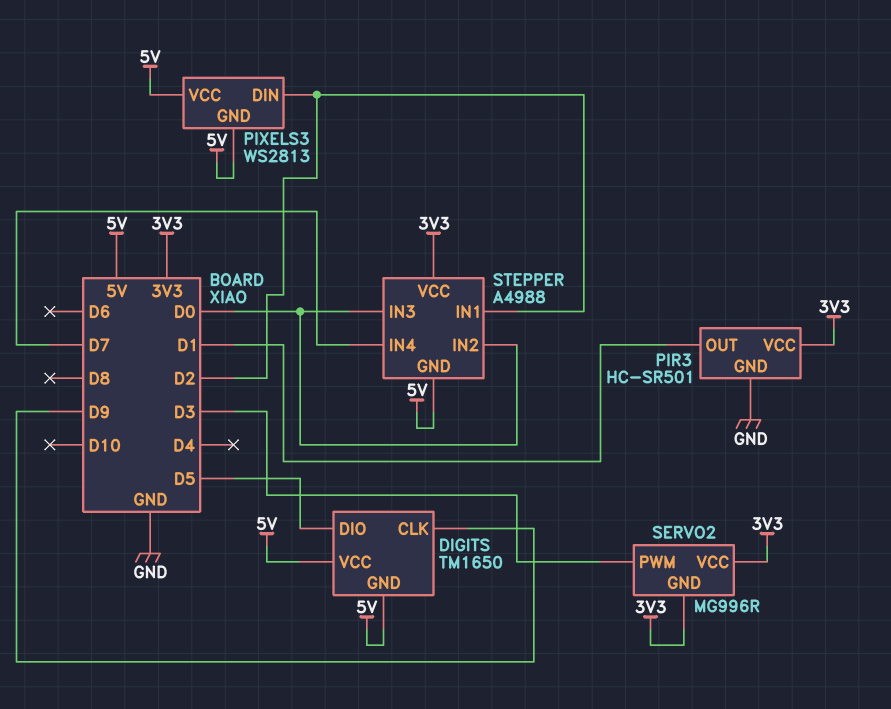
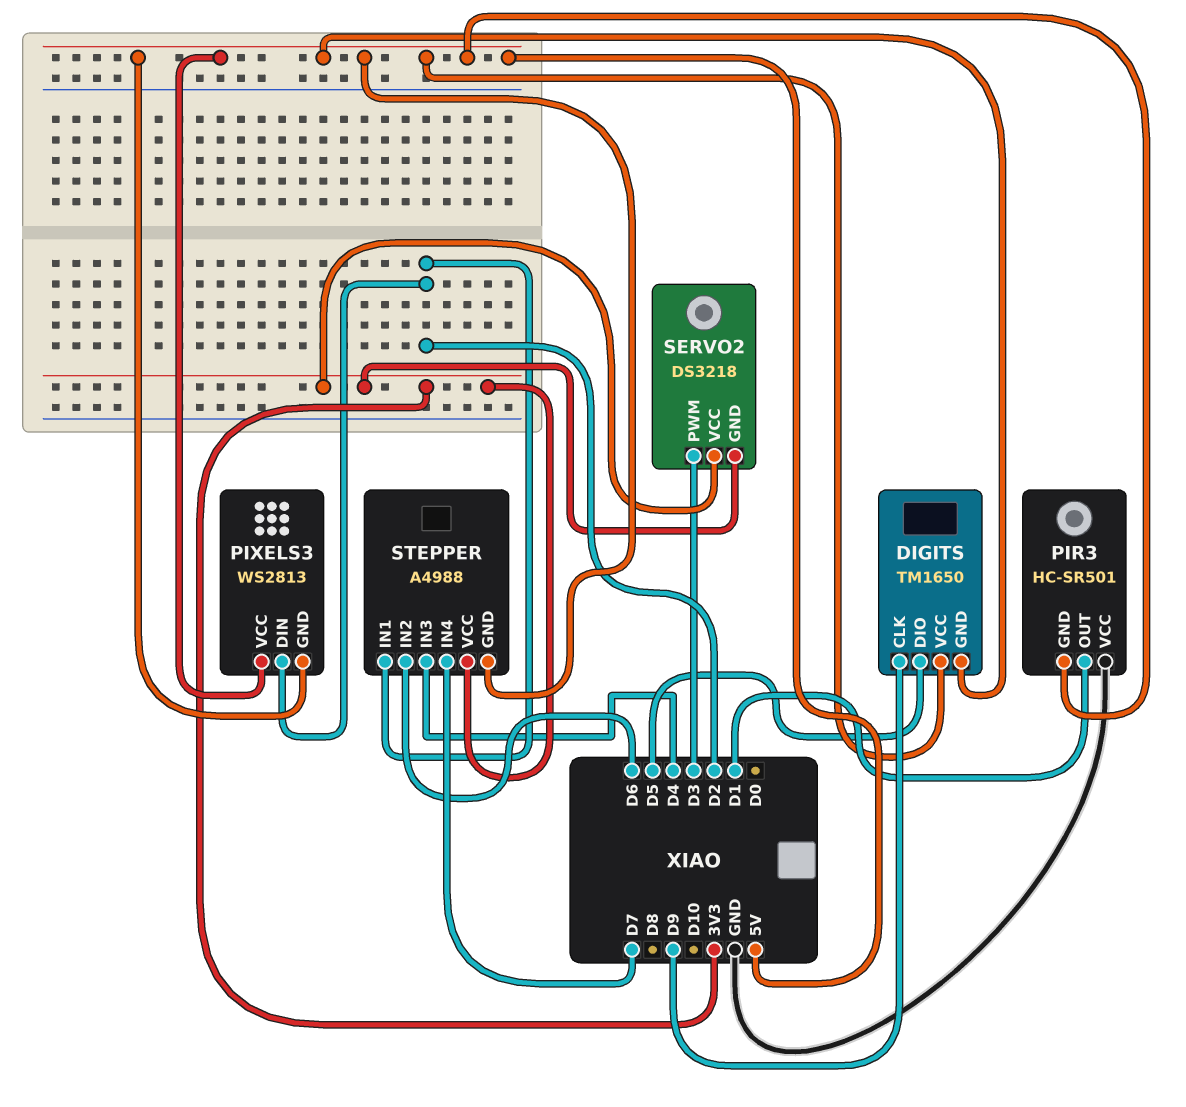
PIR3 pin GND: GND -> 5V
PIR3 pin VCC: 3V3 -> GND
SERVO2: MG996R -> DS3218
STEPPER pin IN2: D0 -> D6
STEPPER pin IN3: D0 -> D4

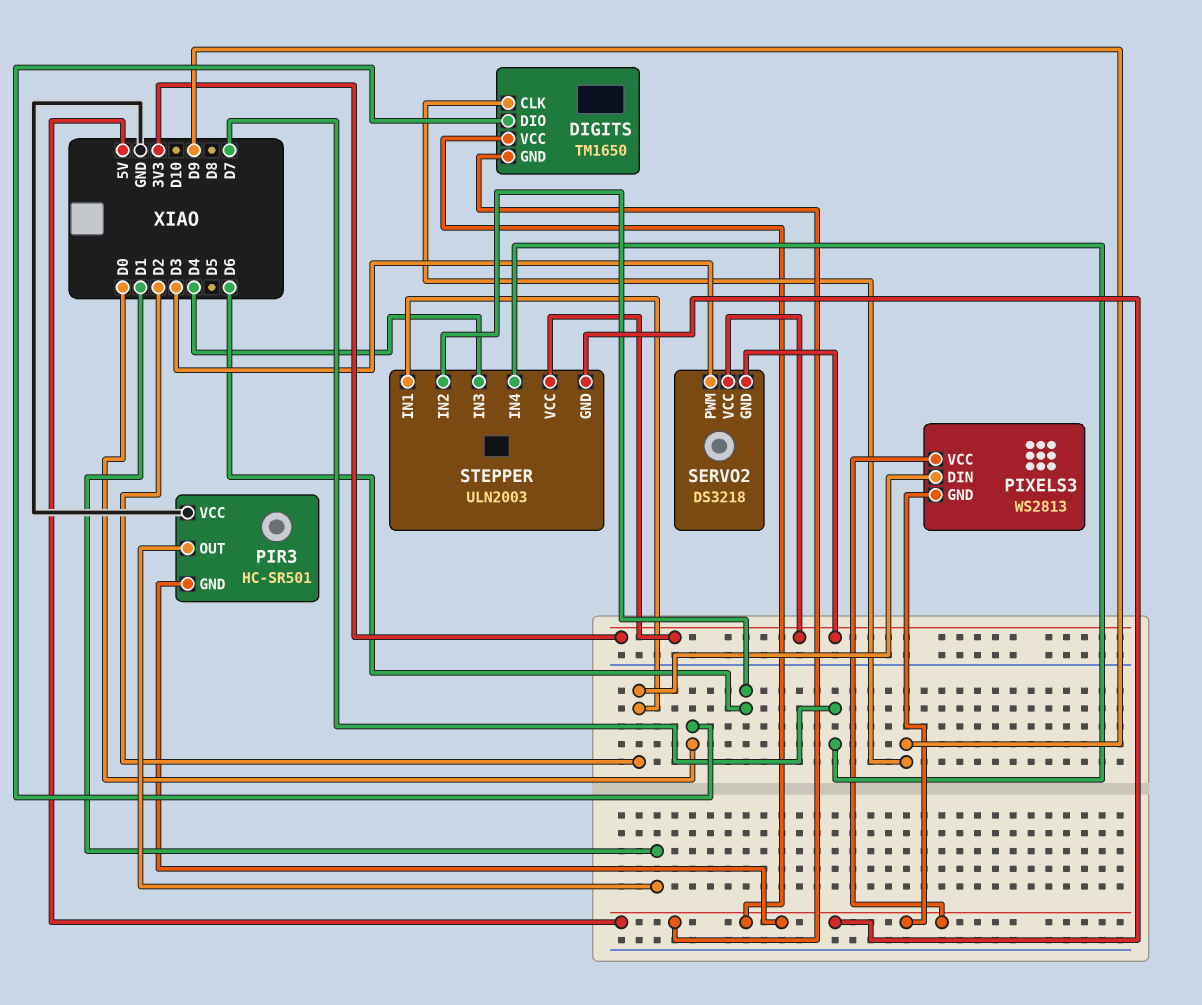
DIGITS pin DIO: D5 -> D0
STEPPER: A4988 -> ULN2003

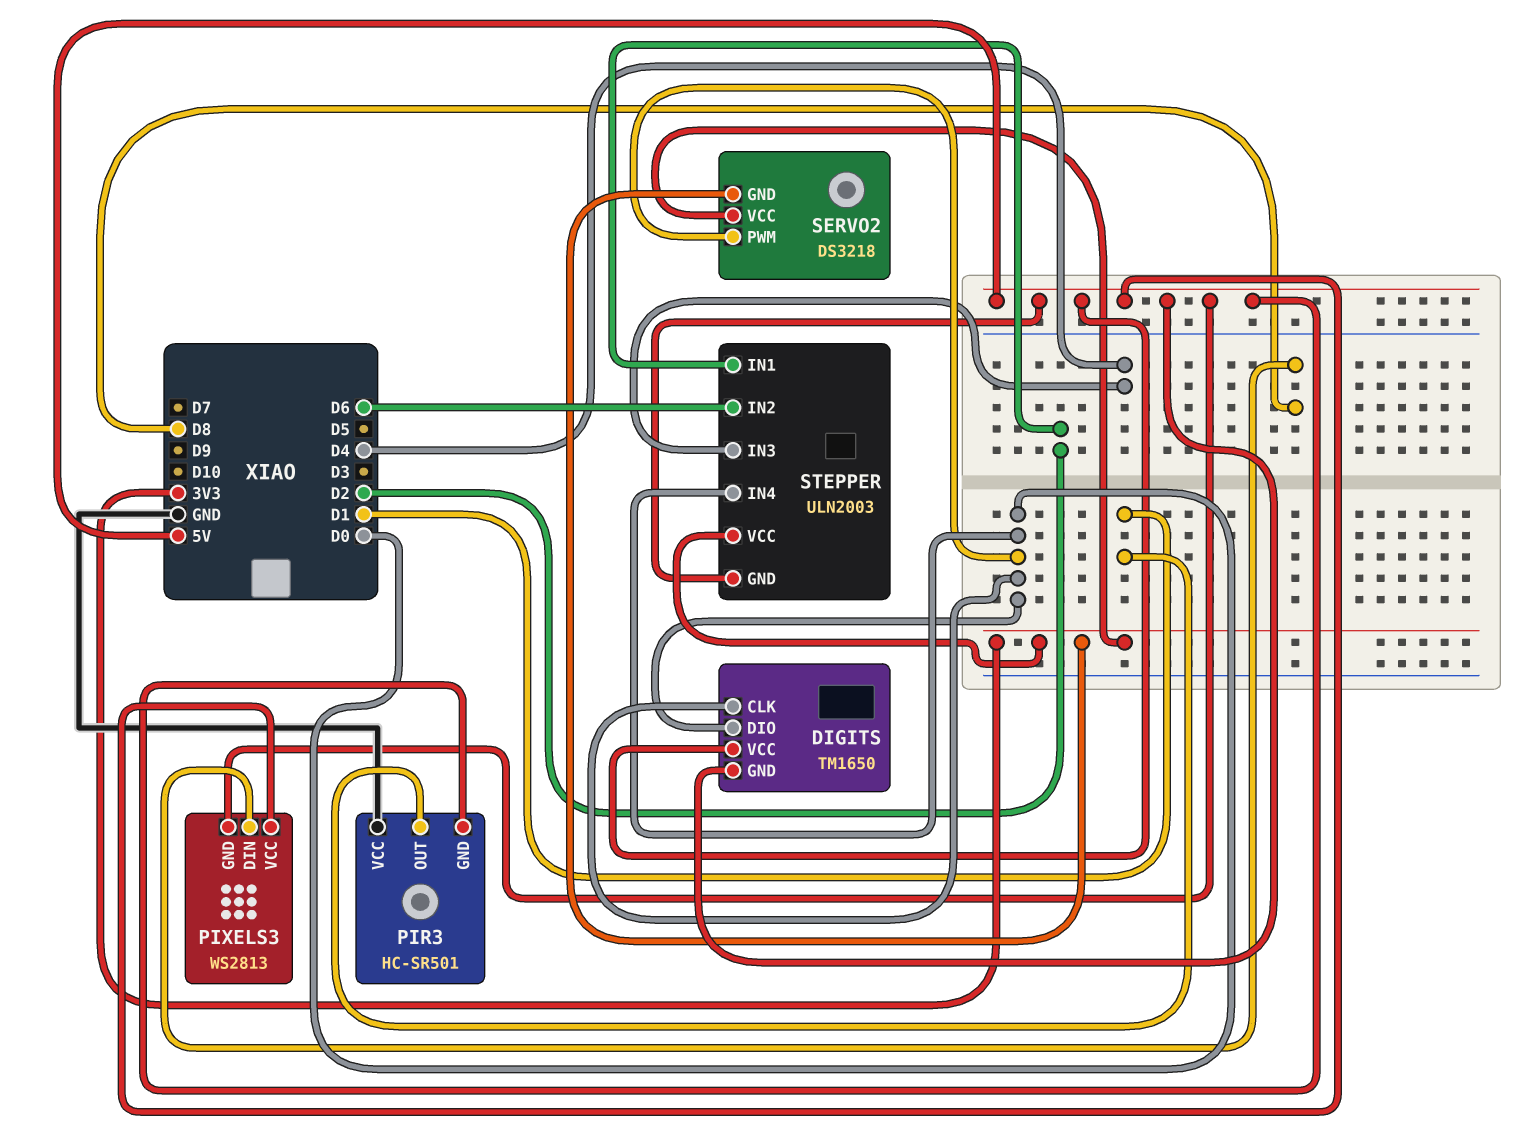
DIGITS pin CLK: D9 -> D0
PIXELS3 pin DIN: D2 -> D8
SERVO2 pin PWM: D3 -> D0
STEPPER pin IN4: D7 -> D0

